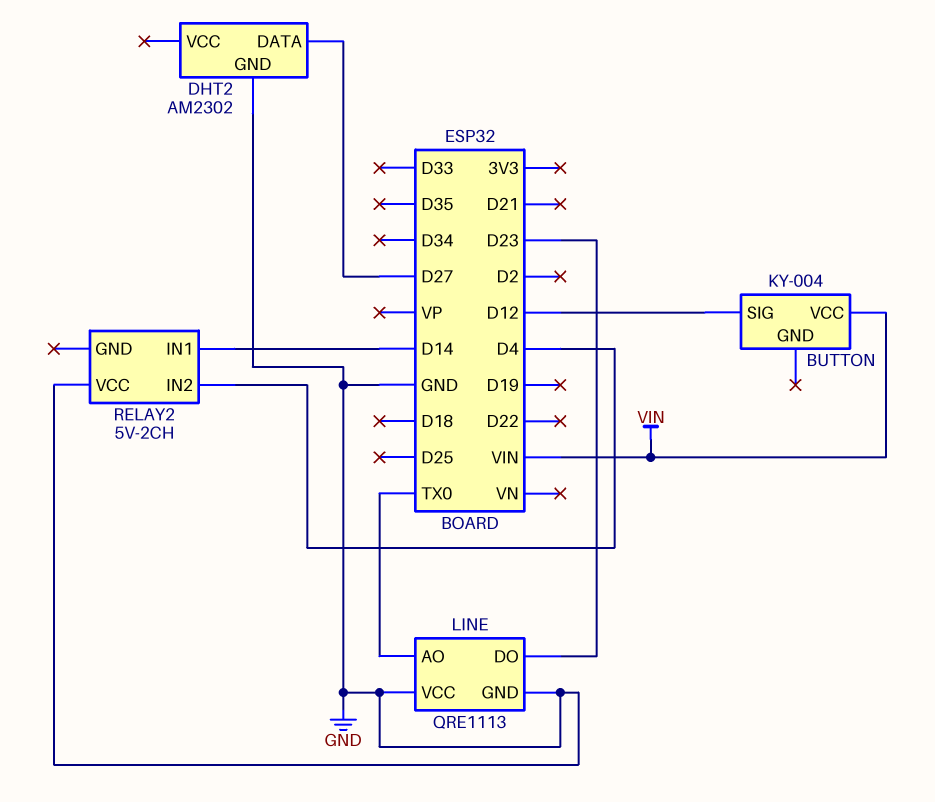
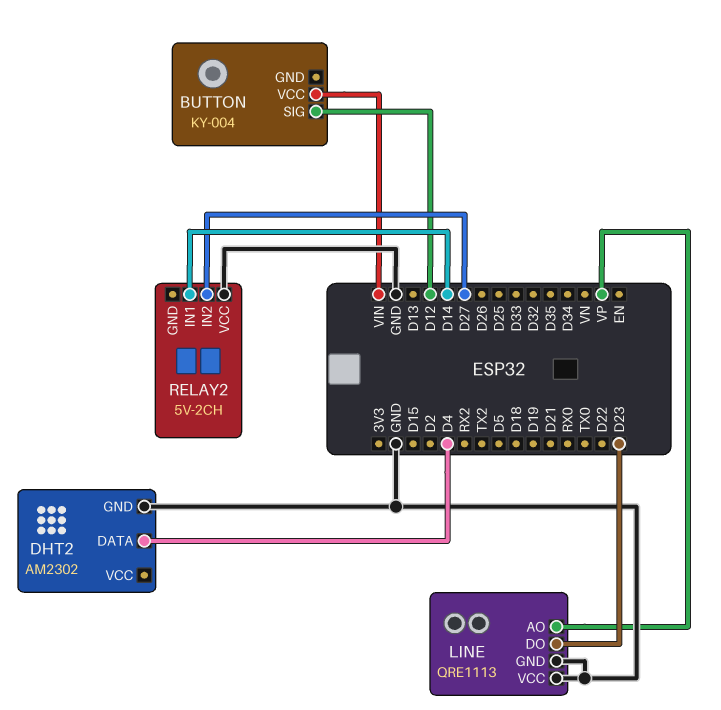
DHT2 pin DATA: D27 -> D4
LINE pin AO: TX0 -> VP
RELAY2 pin IN2: D4 -> D27

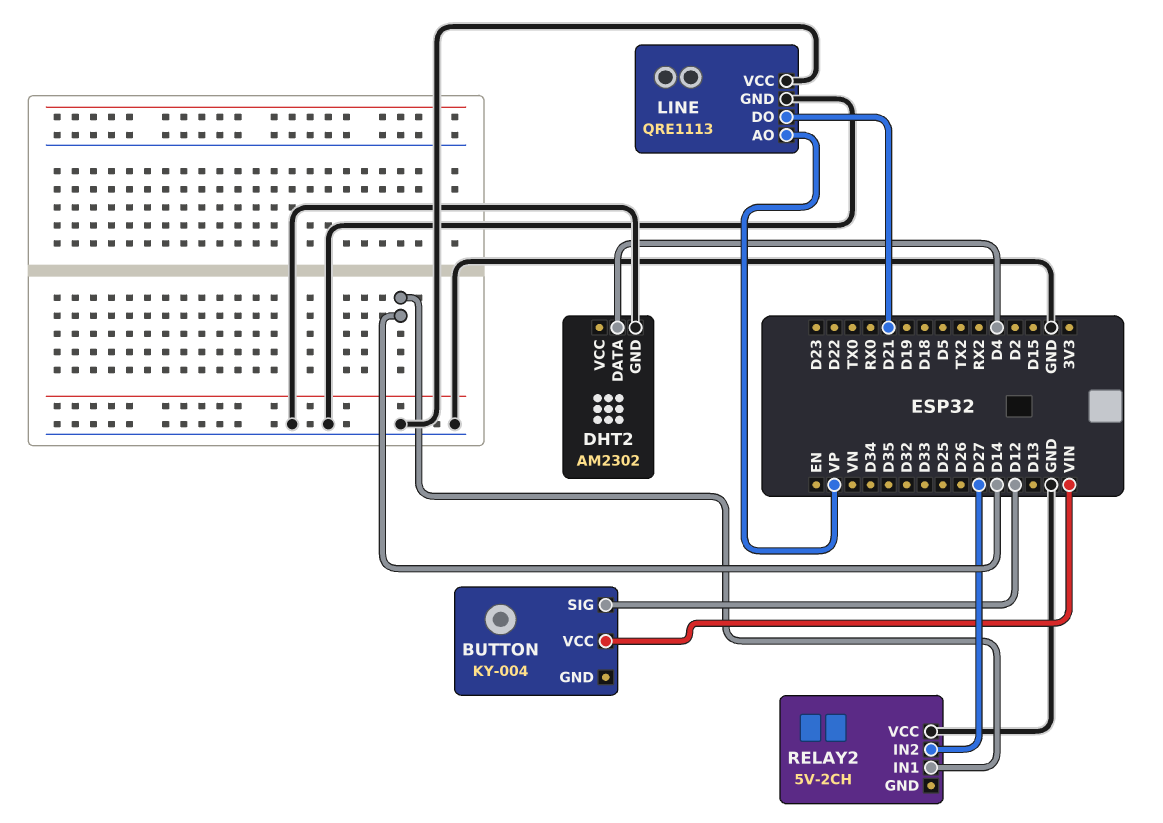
LINE pin DO: D23 -> D21

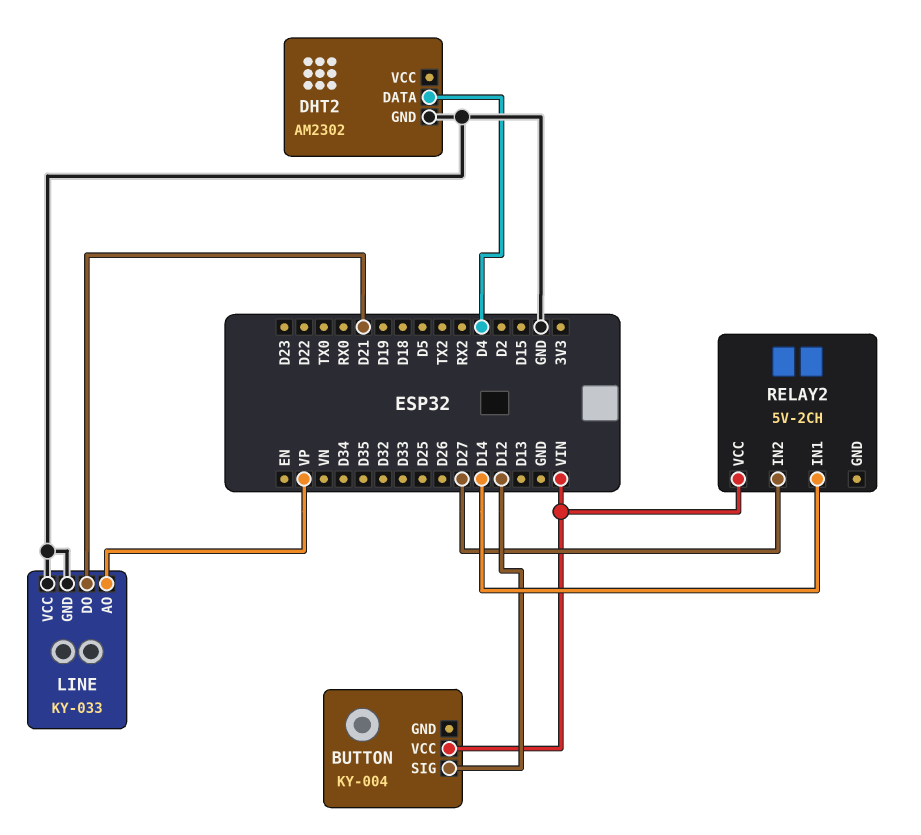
LINE: QRE1113 -> KY-033
RELAY2 pin VCC: GND -> VIN

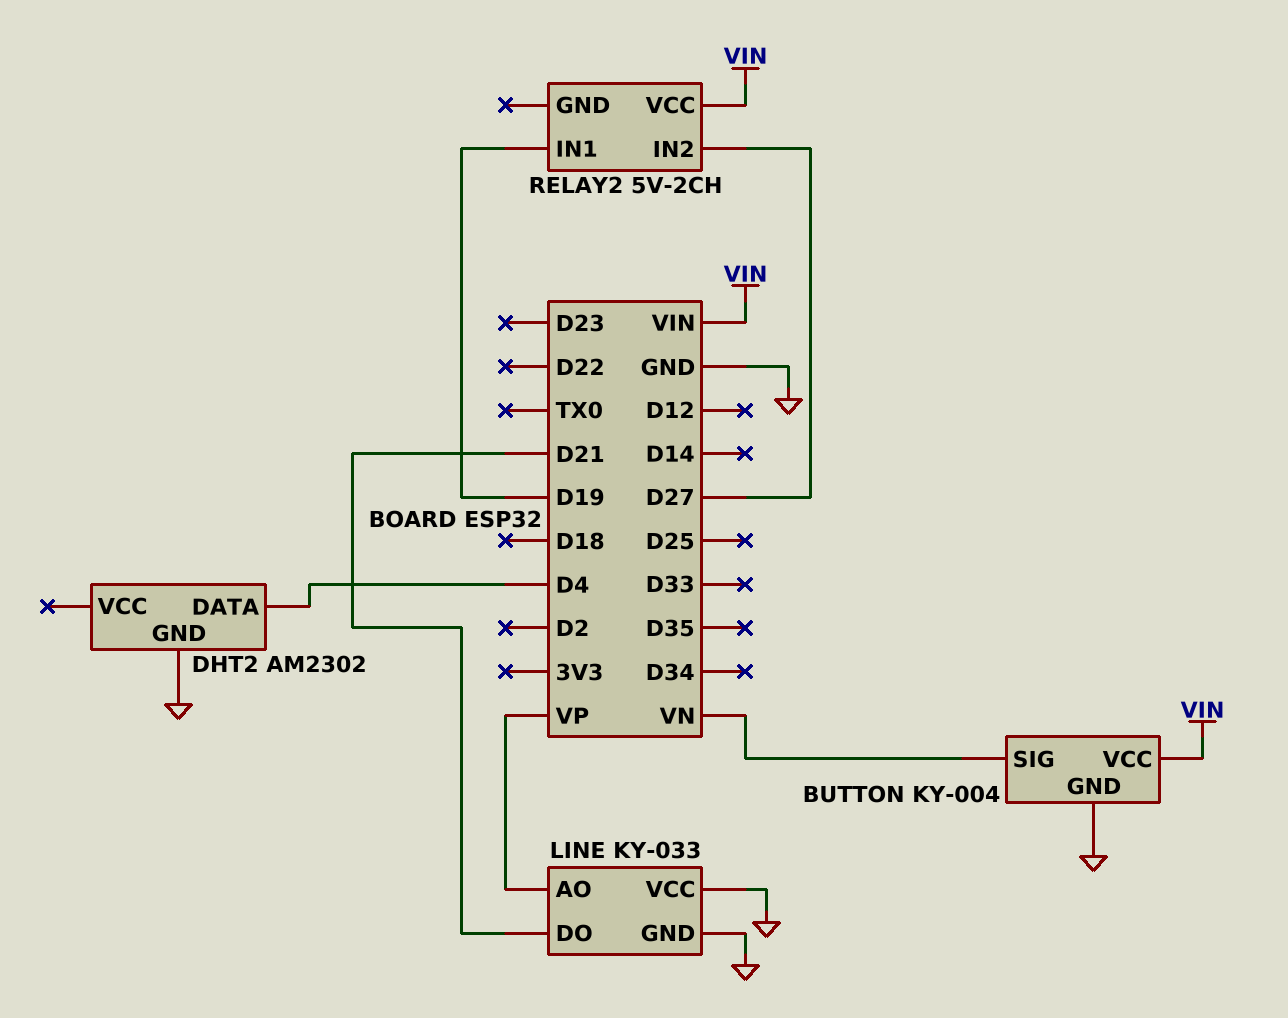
BUTTON pin GND: none -> GND
BUTTON pin SIG: D12 -> VN
RELAY2 pin IN1: D14 -> D19

